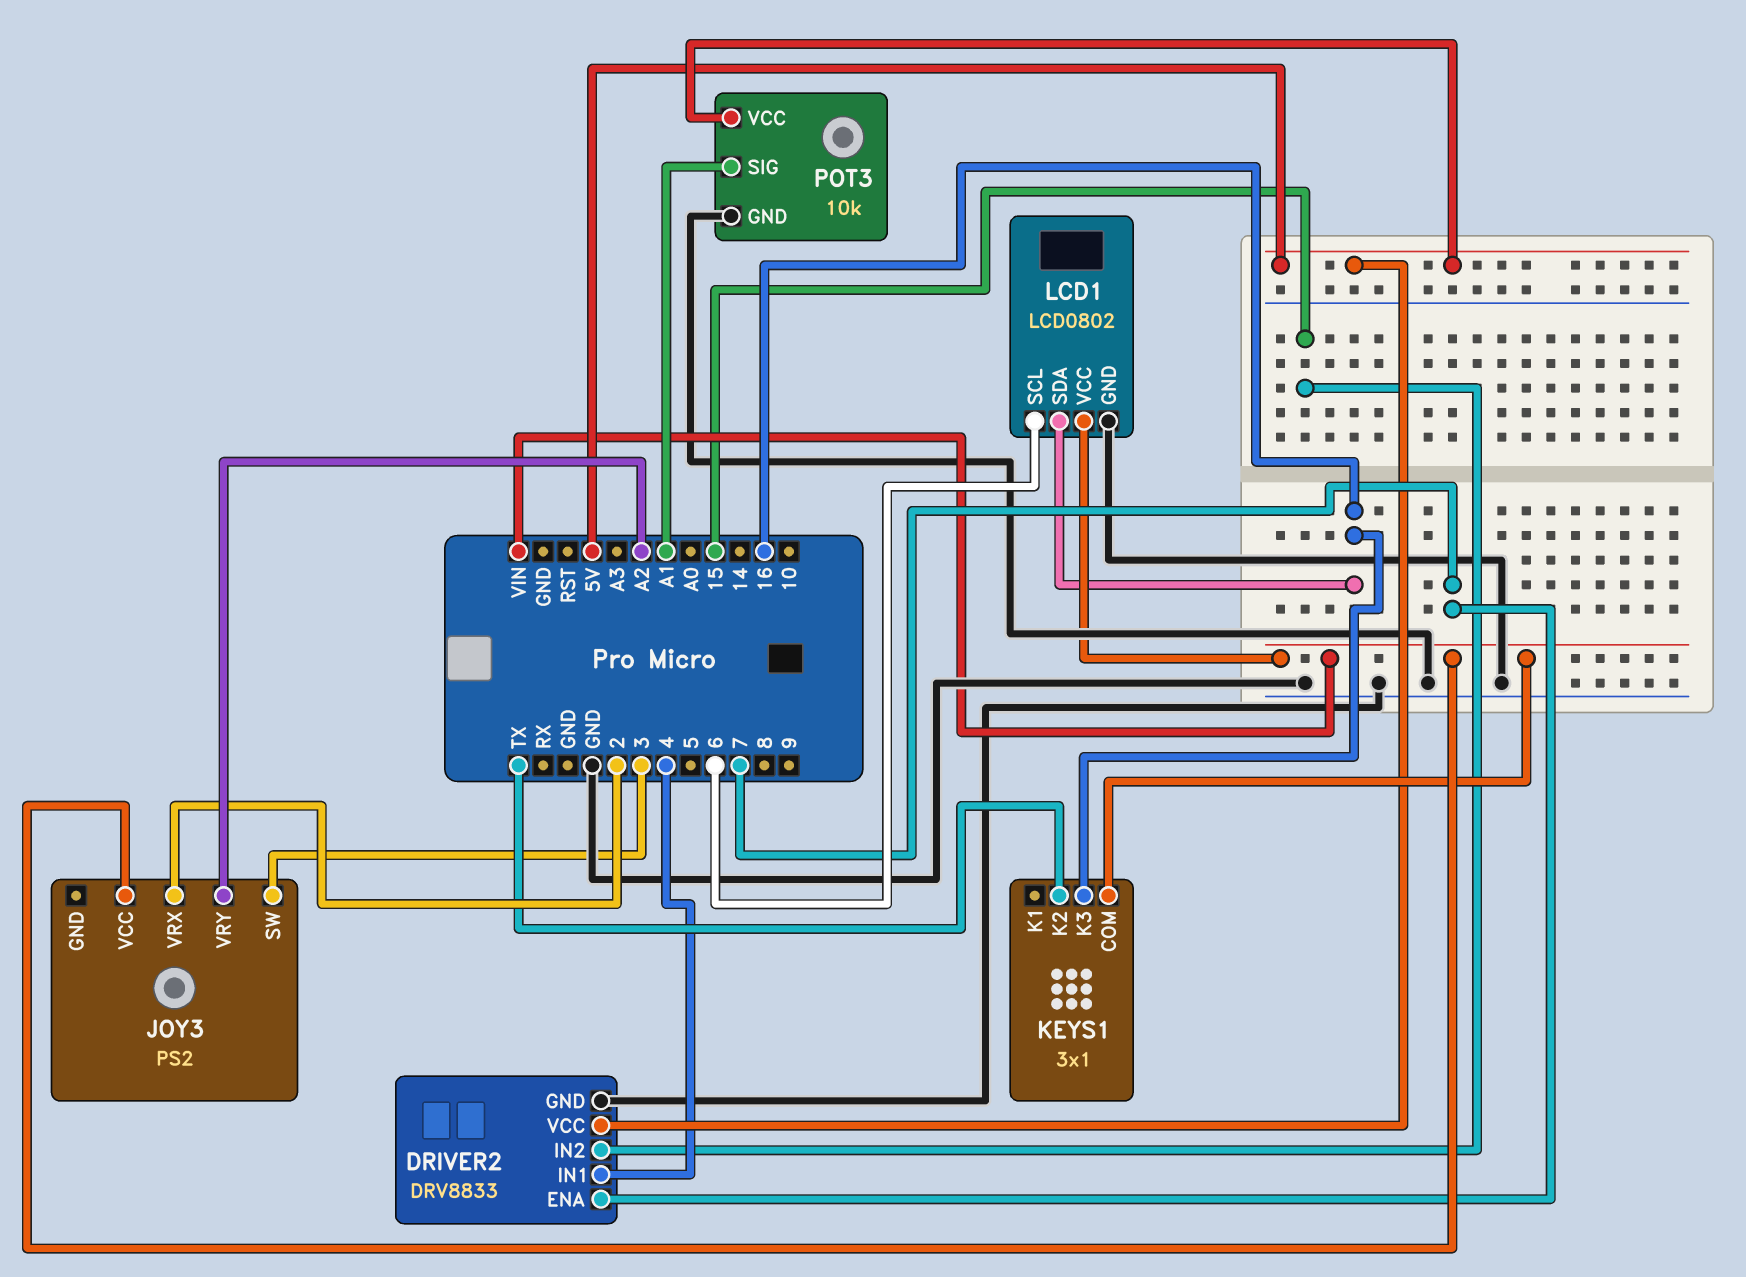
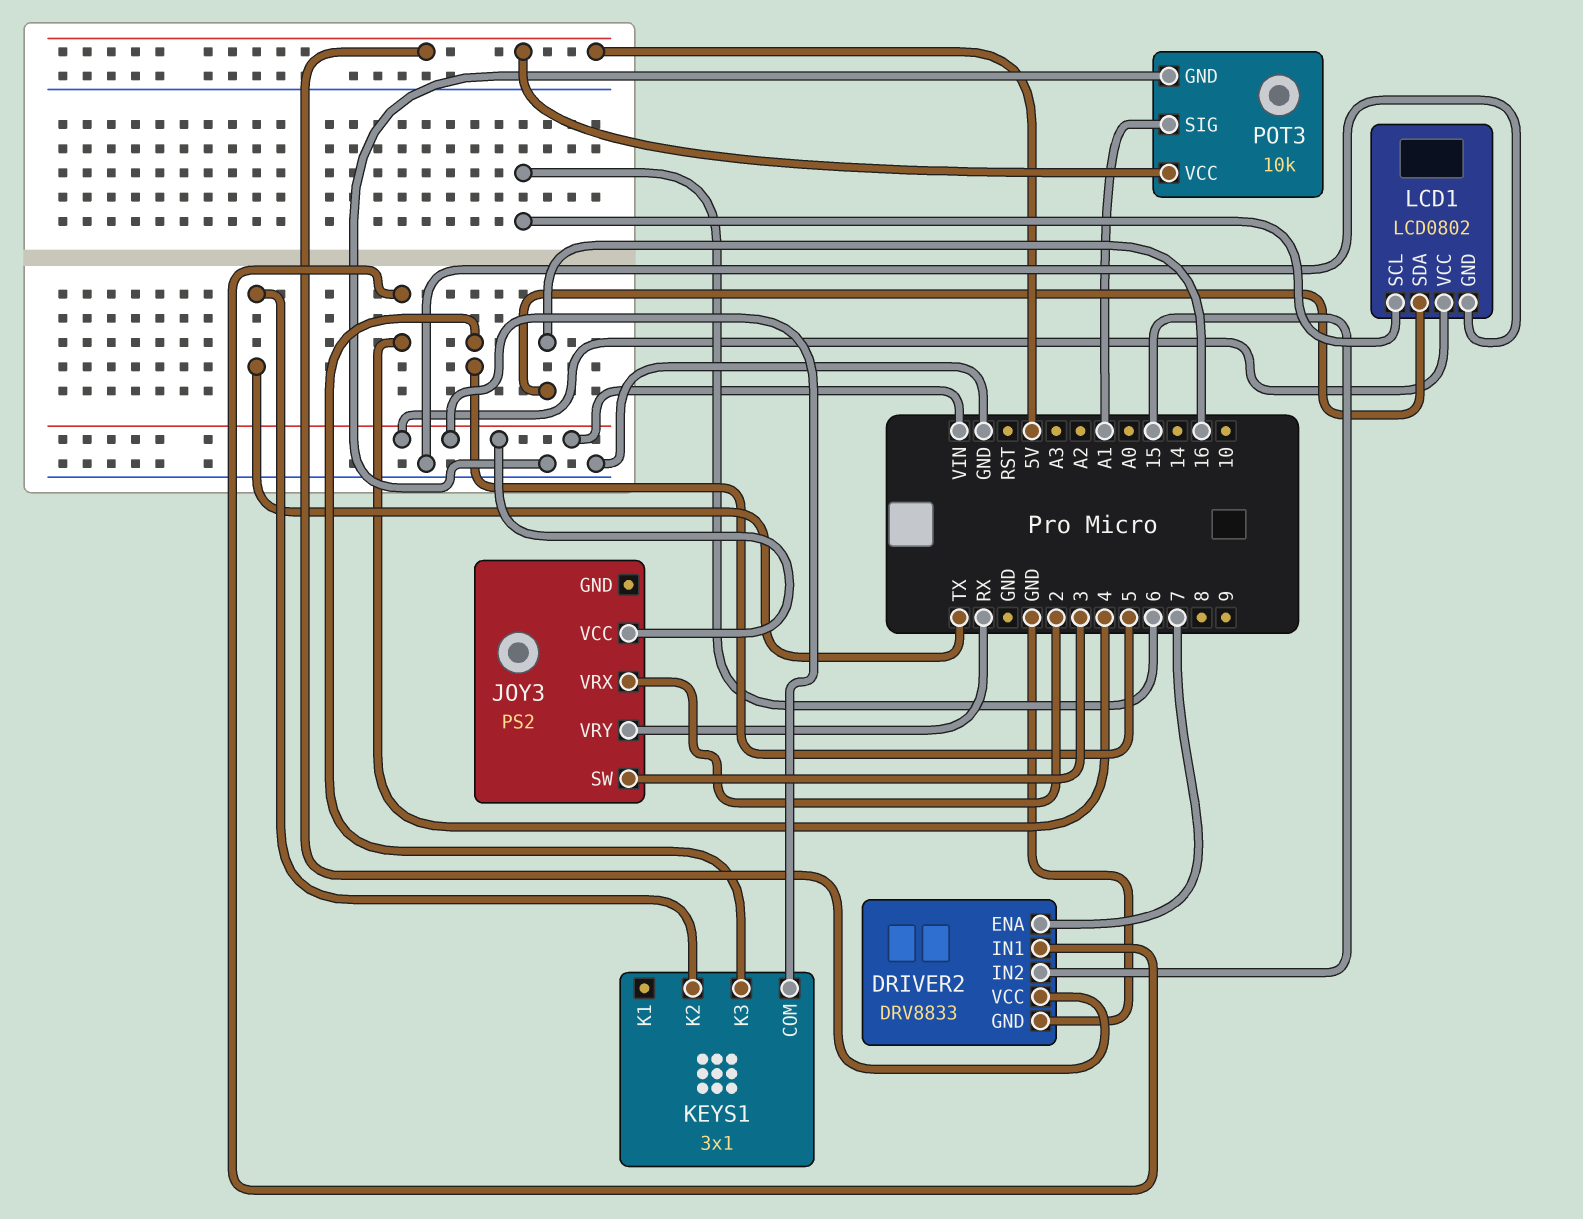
JOY3 pin VRY: A2 -> RX
KEYS1 pin K3: 16 -> 5

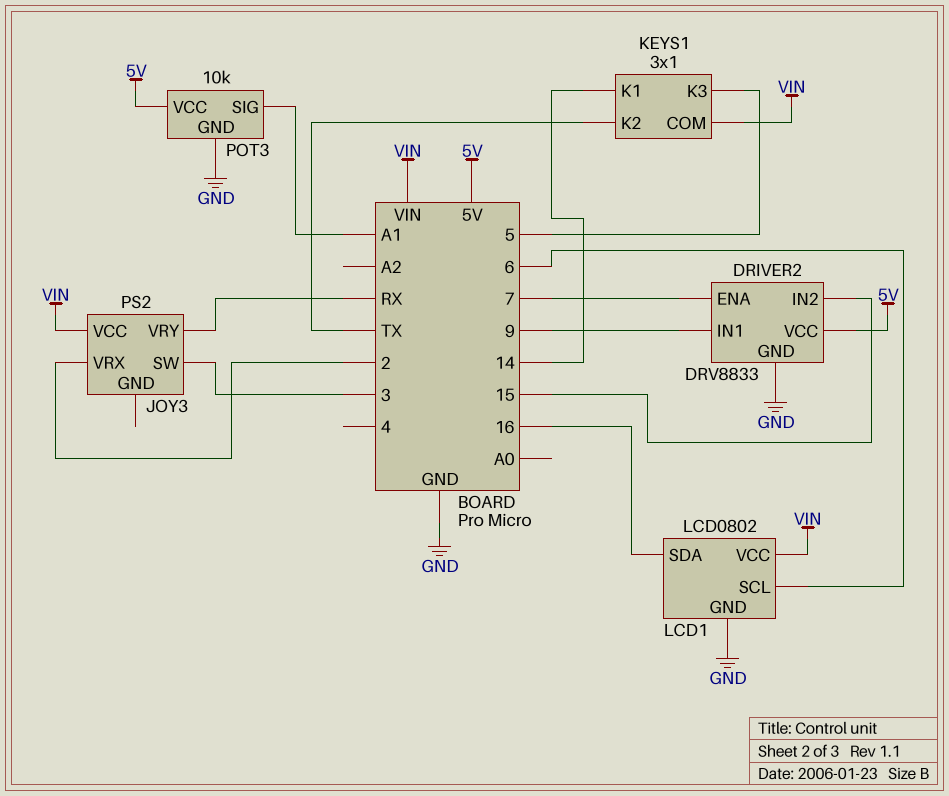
DRIVER2 pin IN1: 4 -> 9
KEYS1 pin K1: none -> 14

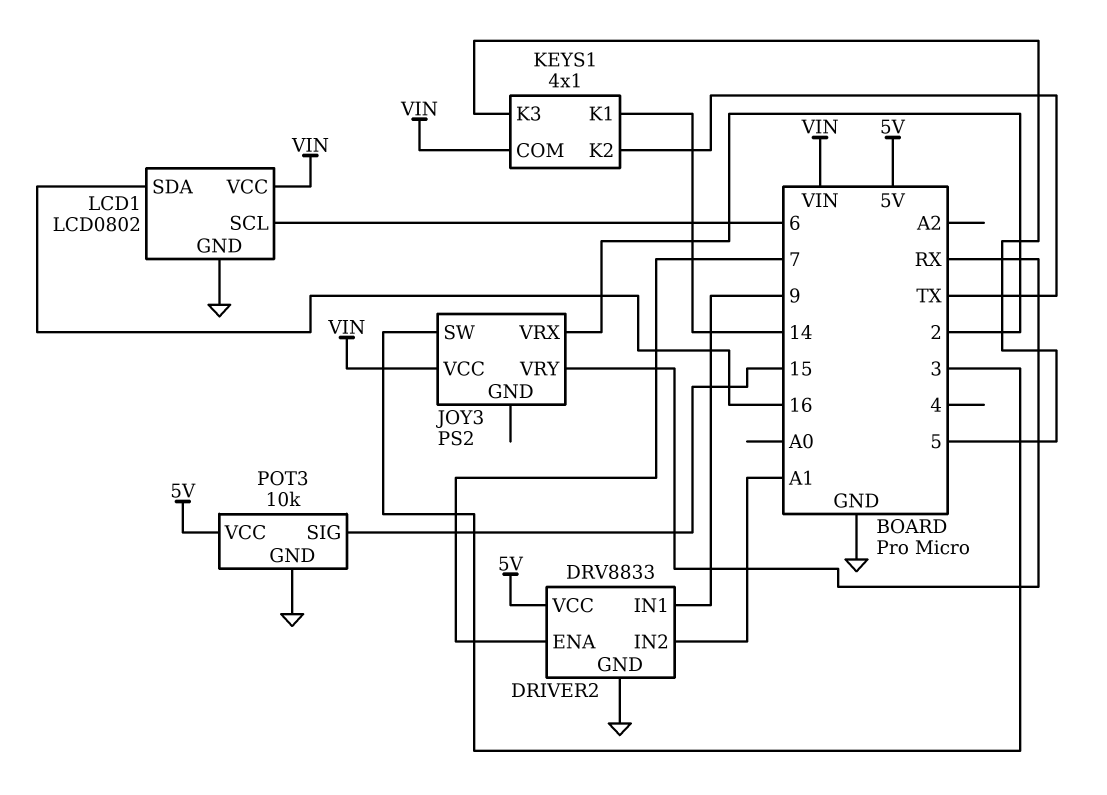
DRIVER2 pin IN2: 15 -> A1
KEYS1: 3x1 -> 4x1
POT3 pin SIG: A1 -> 15

